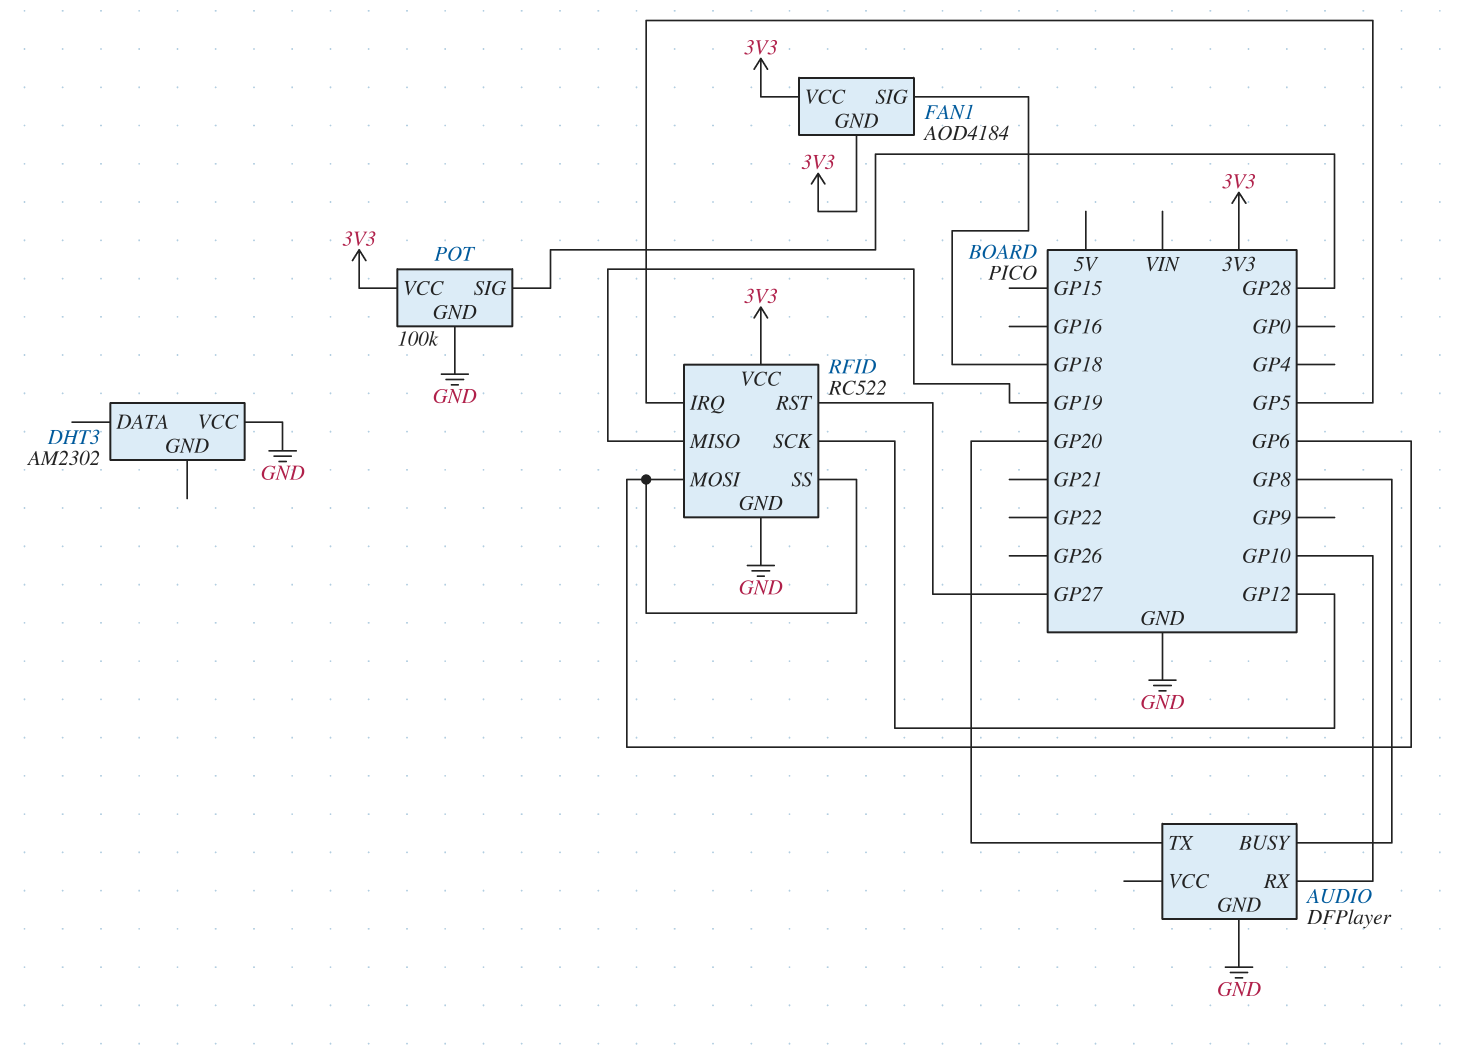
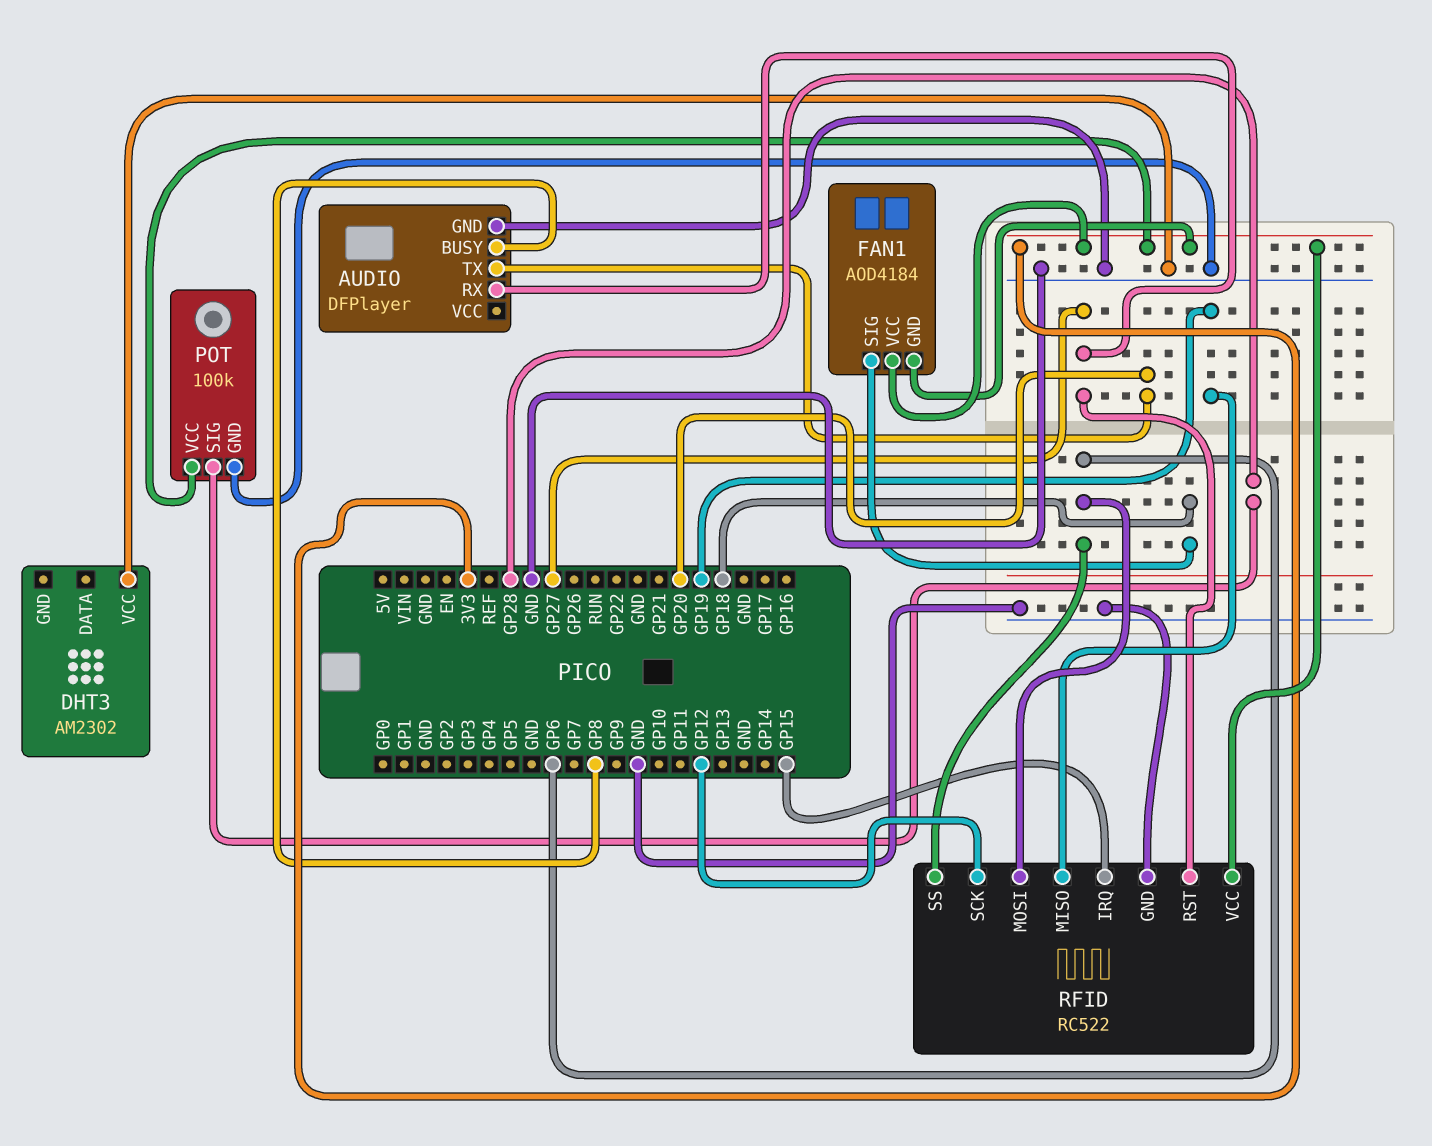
AUDIO pin RX: GP10 -> GP27
RFID pin IRQ: GP5 -> GP15

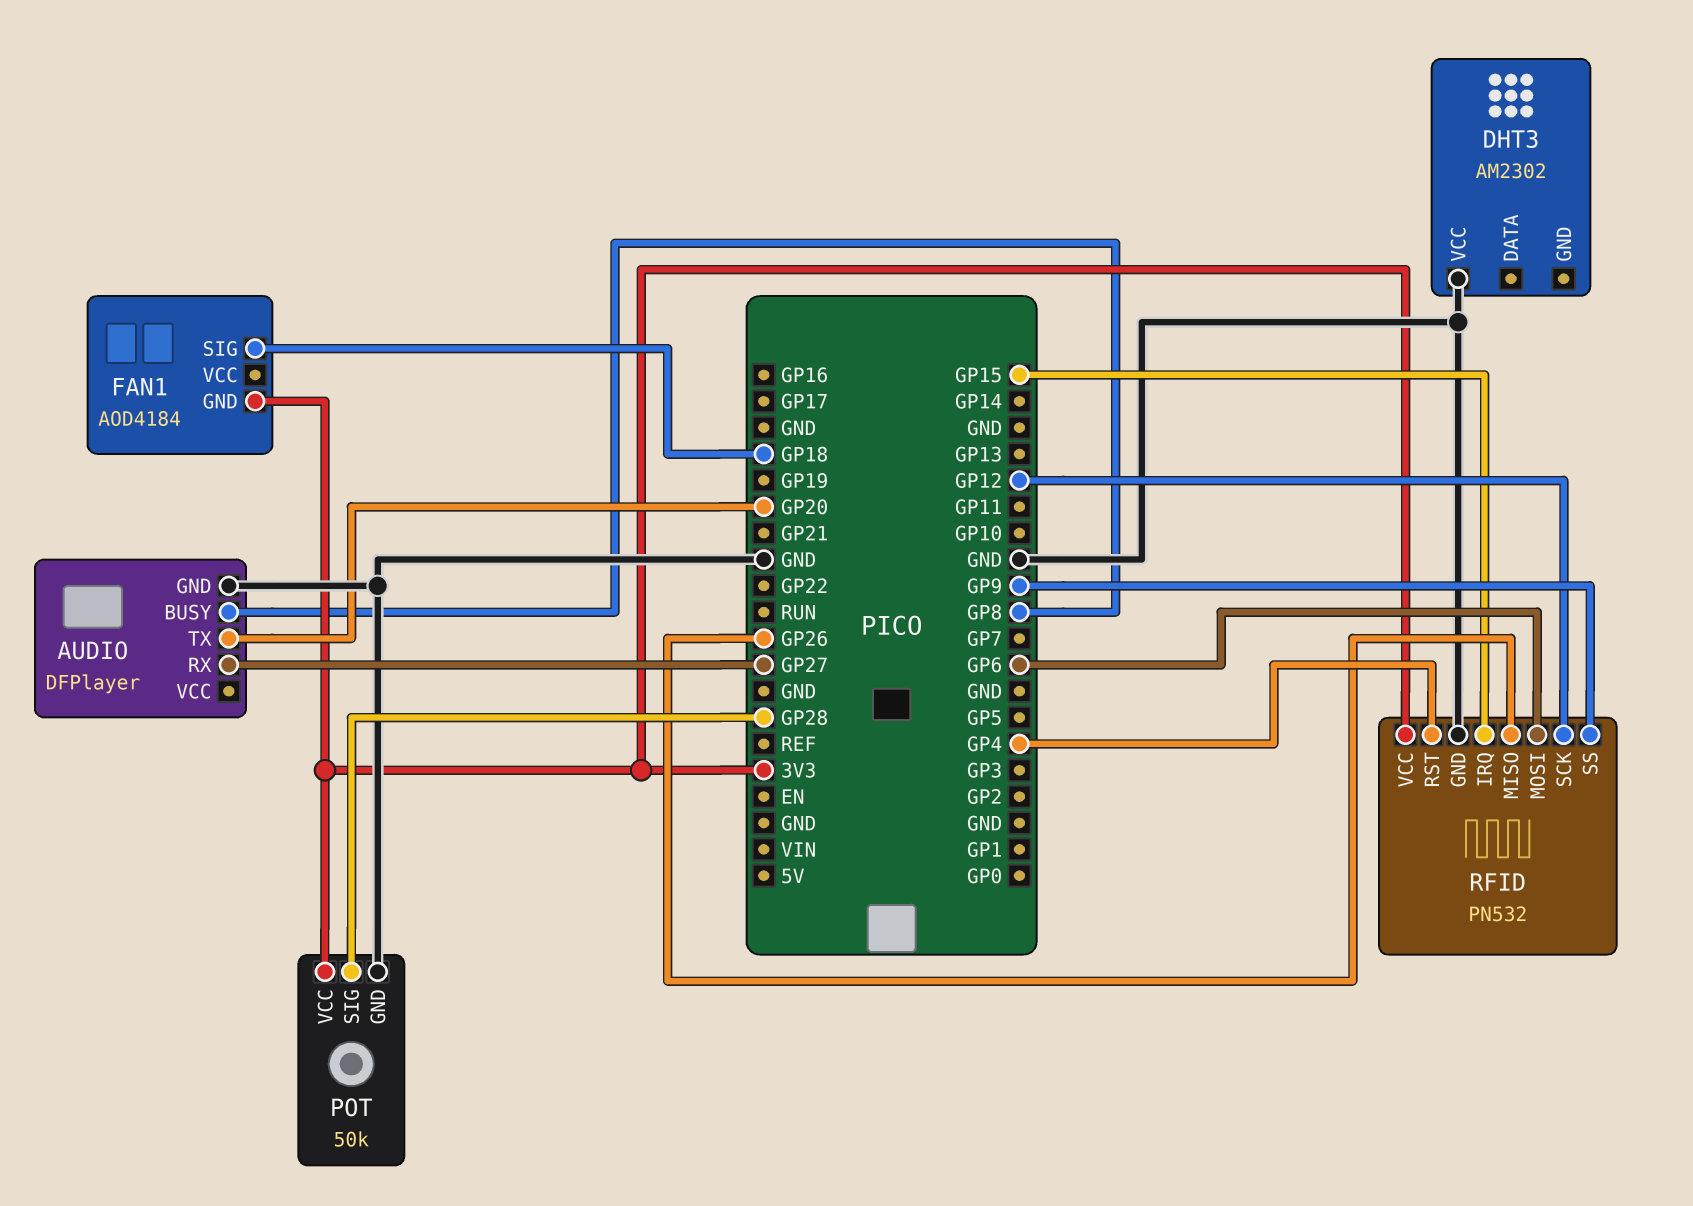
FAN1 pin VCC: 3V3 -> none
POT: 100k -> 50k
RFID: RC522 -> PN532
RFID pin MISO: GP19 -> GP26
RFID pin RST: GP27 -> GP4
RFID pin SS: GP6 -> GP9

